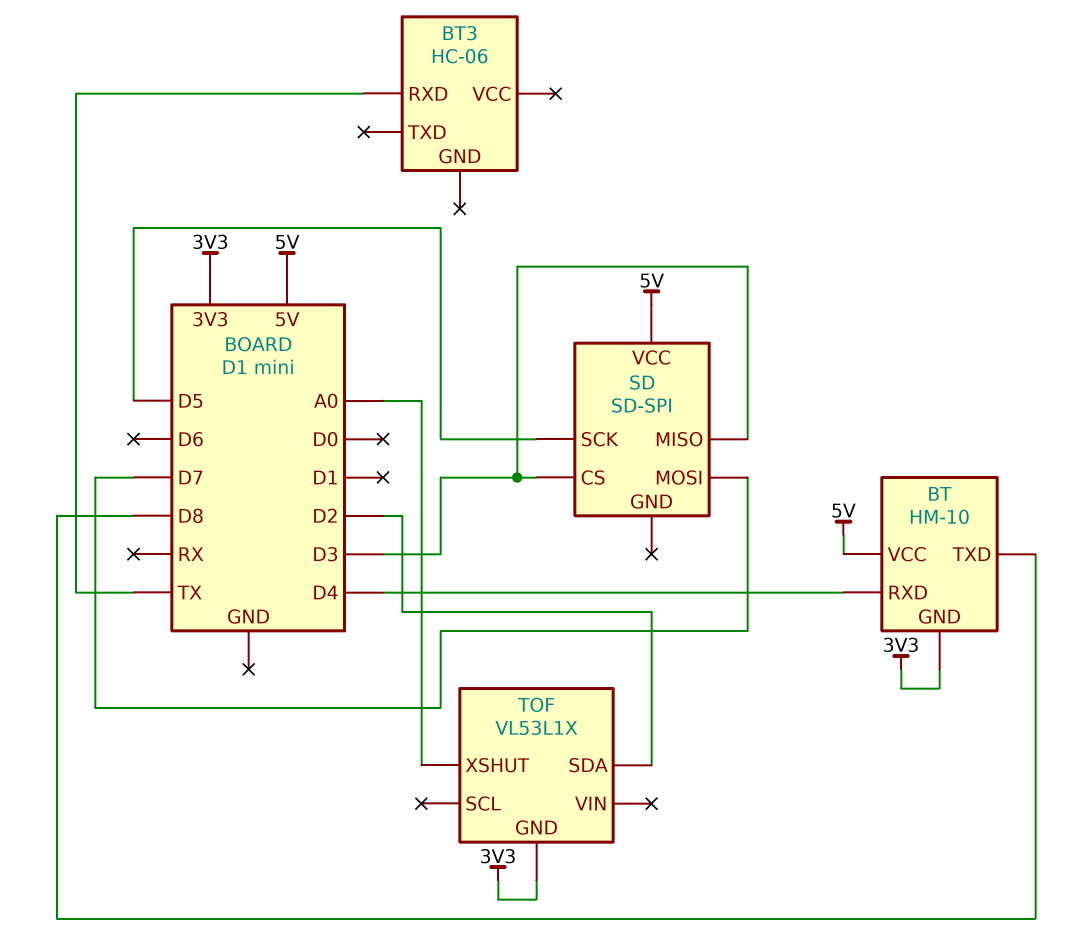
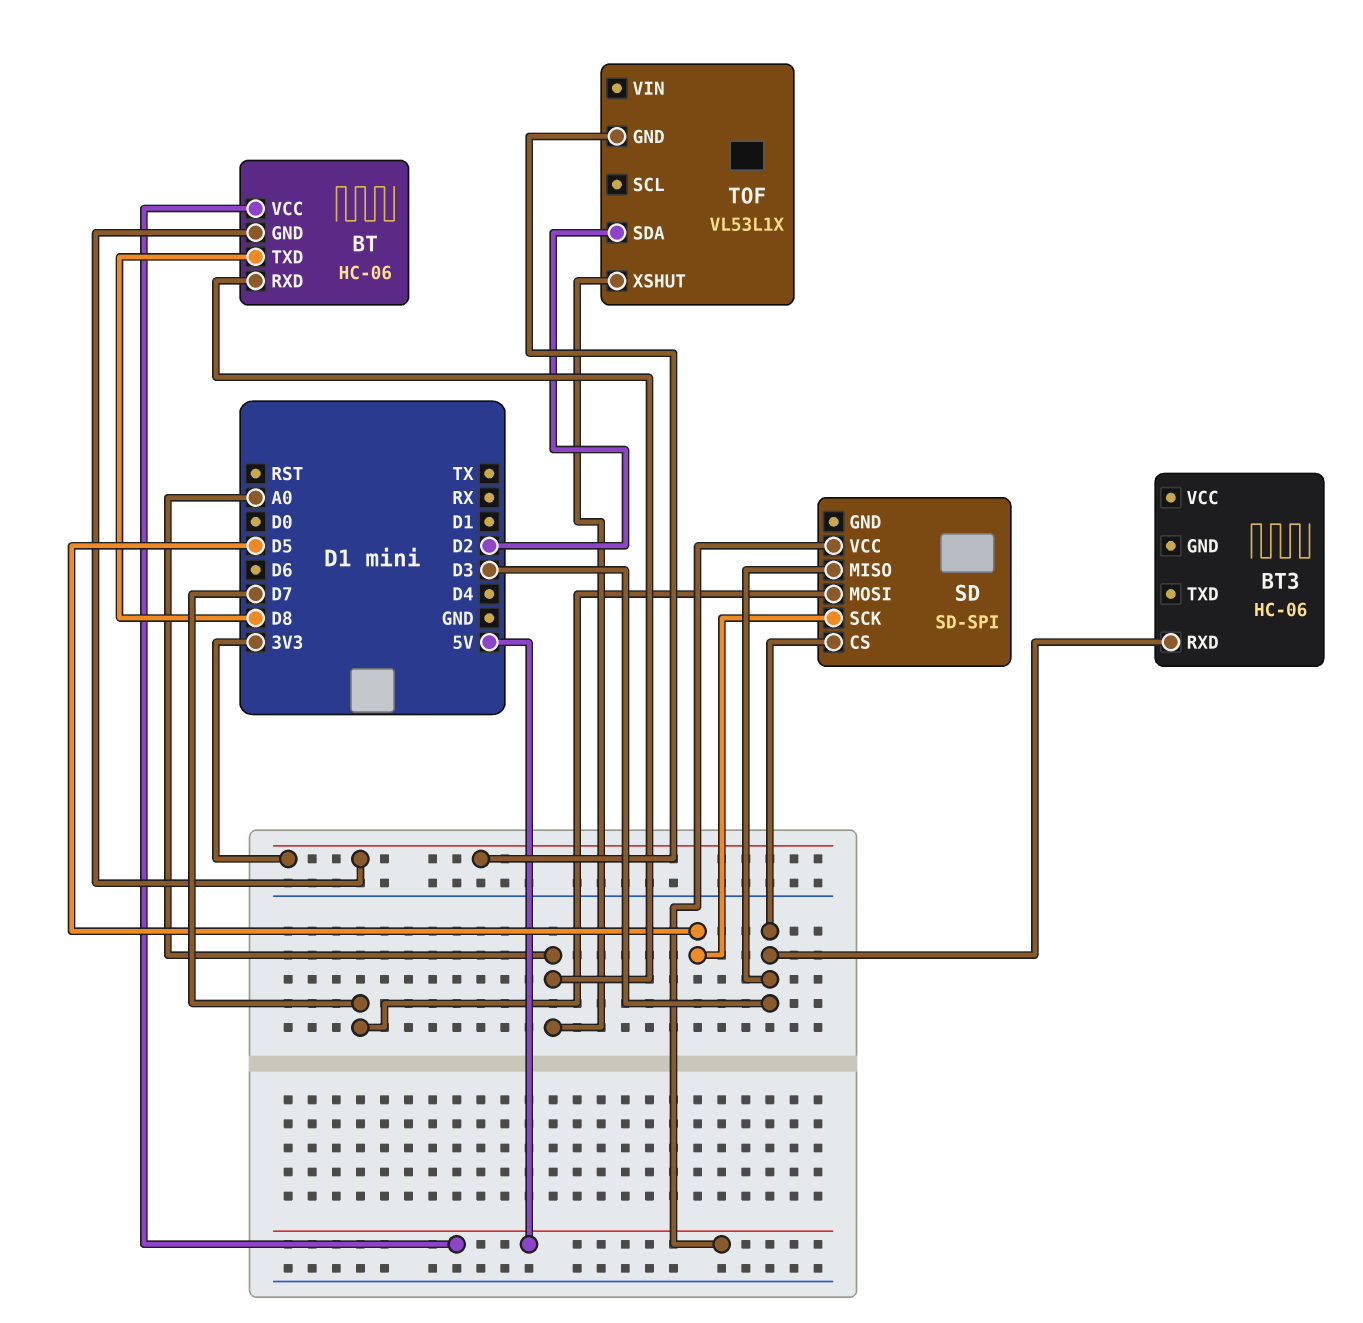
BT: HM-10 -> HC-06
BT pin RXD: D4 -> A0
BT3 pin RXD: TX -> D3

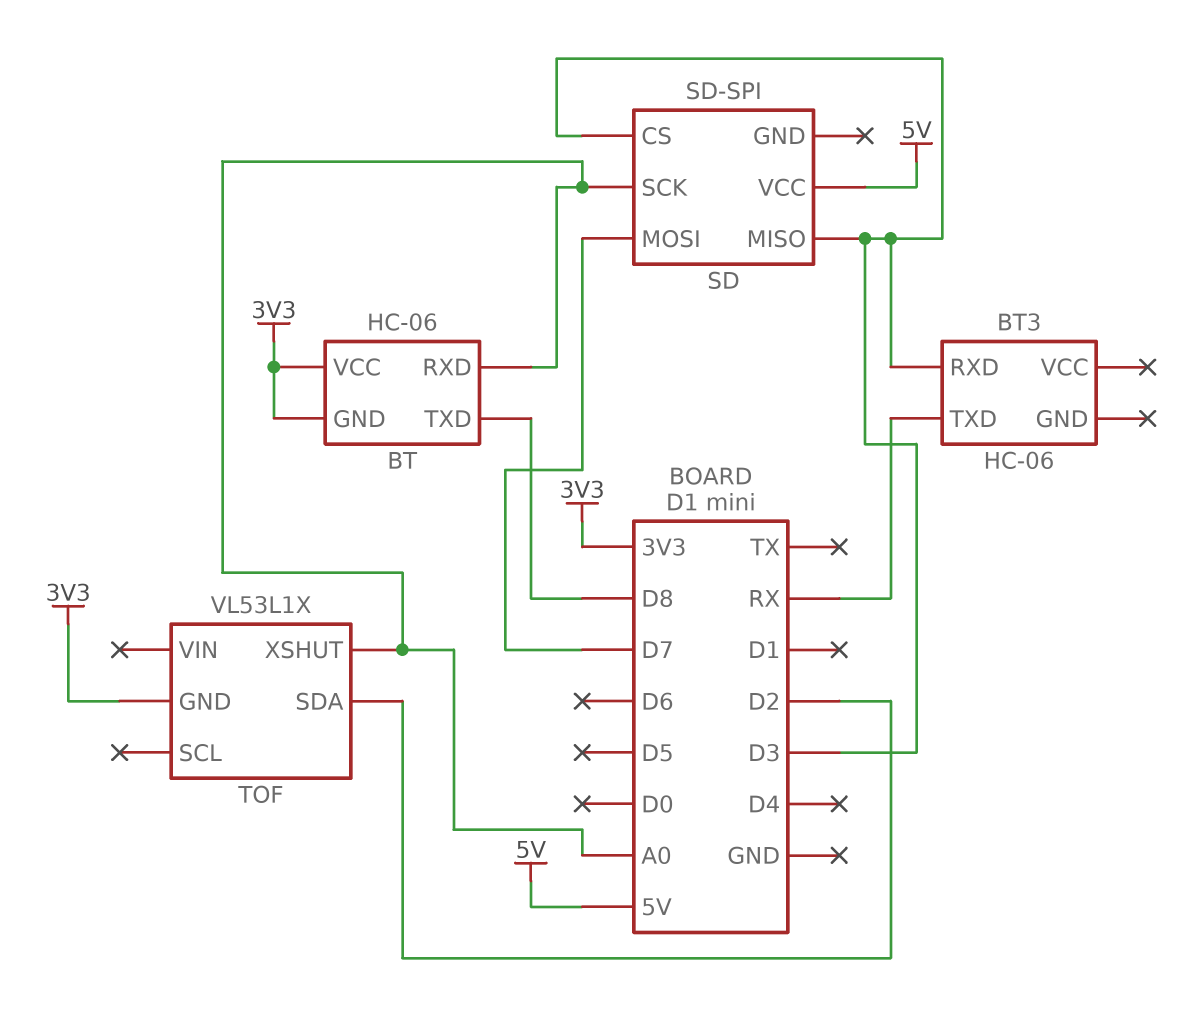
BT pin VCC: 5V -> 3V3
BT3 pin TXD: none -> RX
SD pin SCK: D5 -> A0

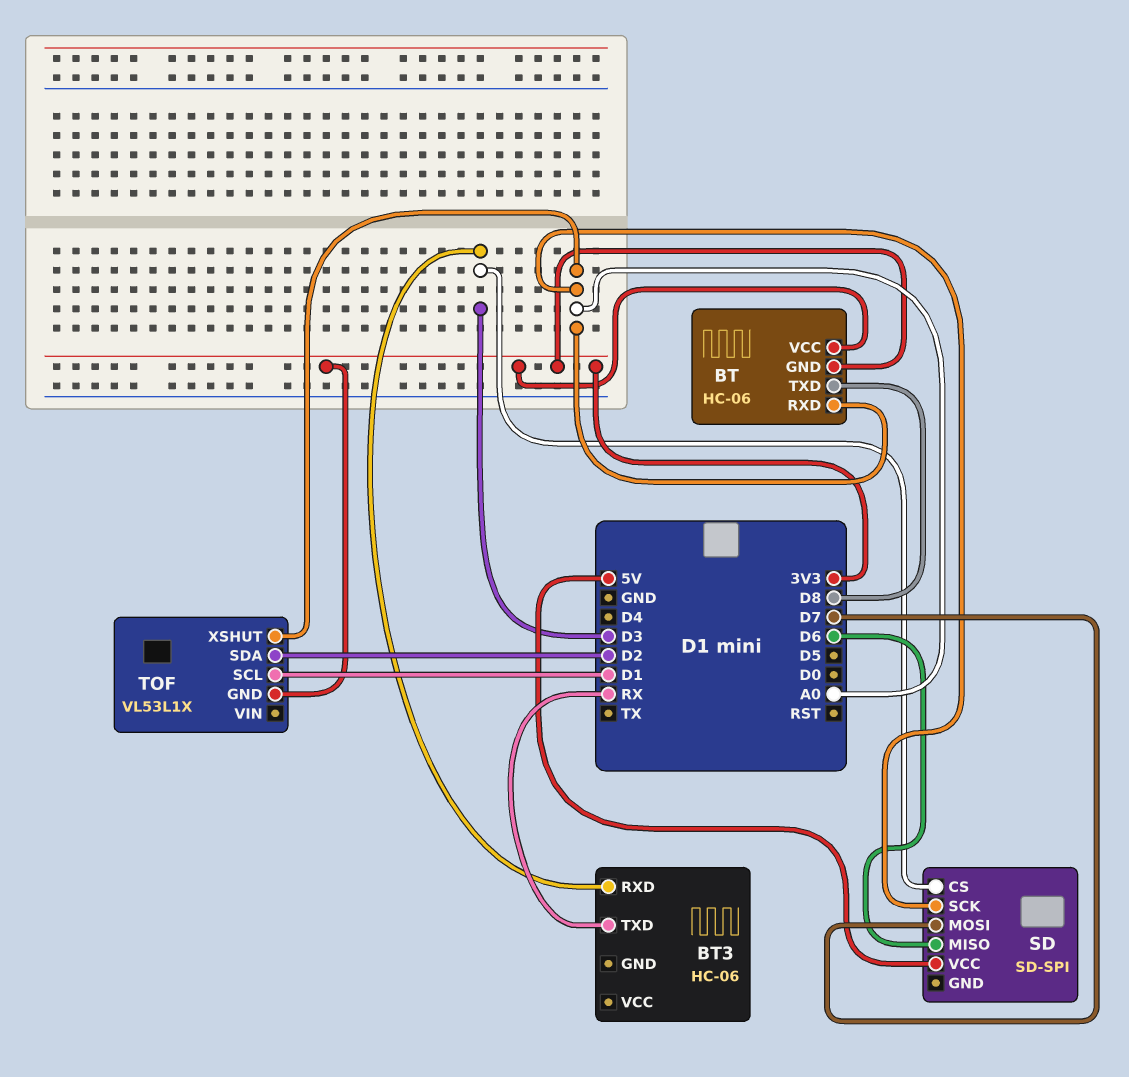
SD pin MISO: D3 -> D6
TOF pin SCL: none -> D1

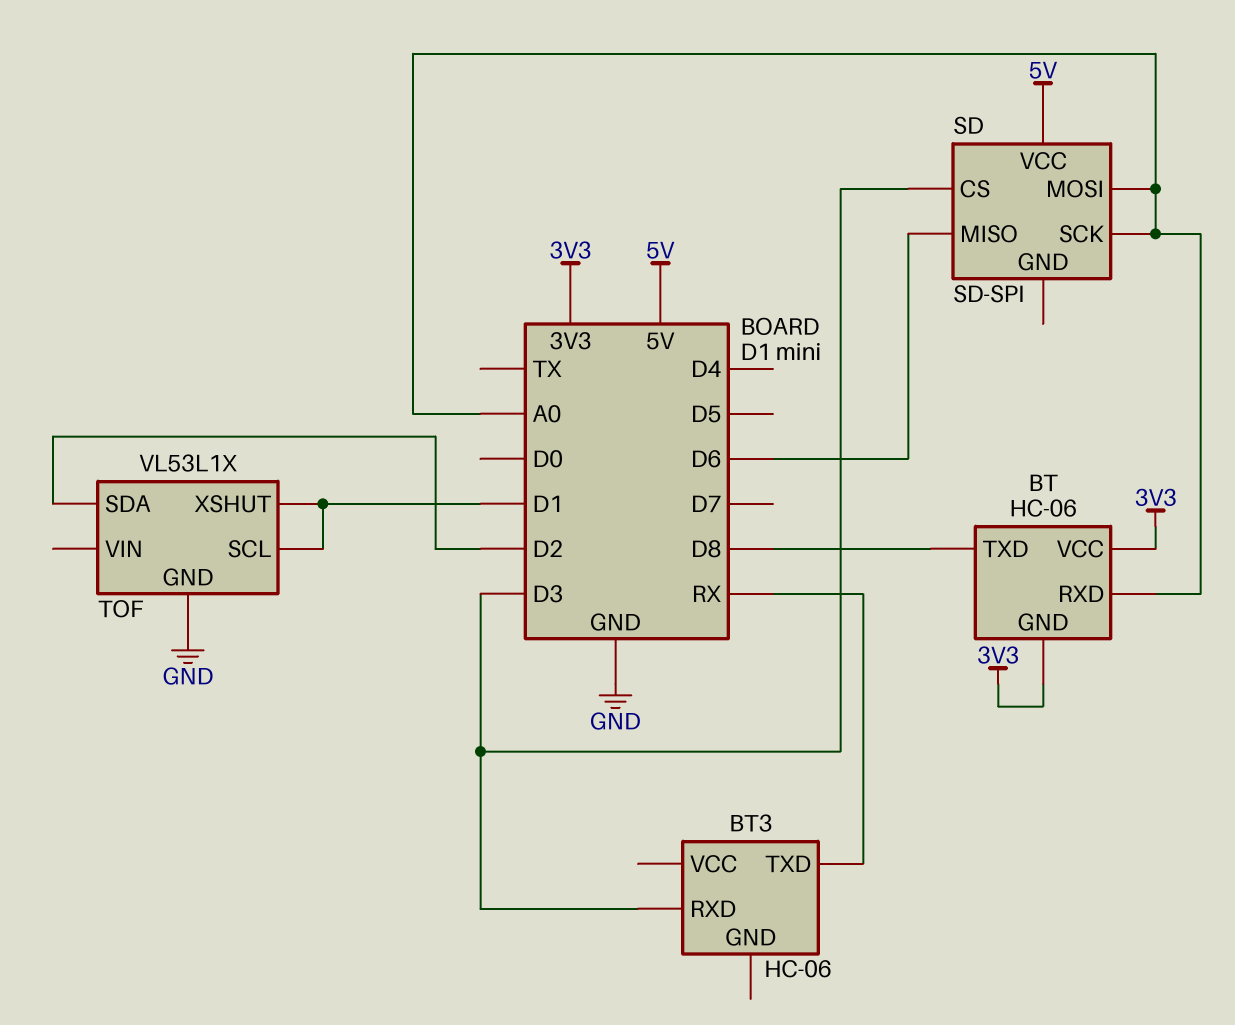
SD pin MOSI: D7 -> A0
TOF pin GND: 3V3 -> GND
TOF pin XSHUT: A0 -> D1

